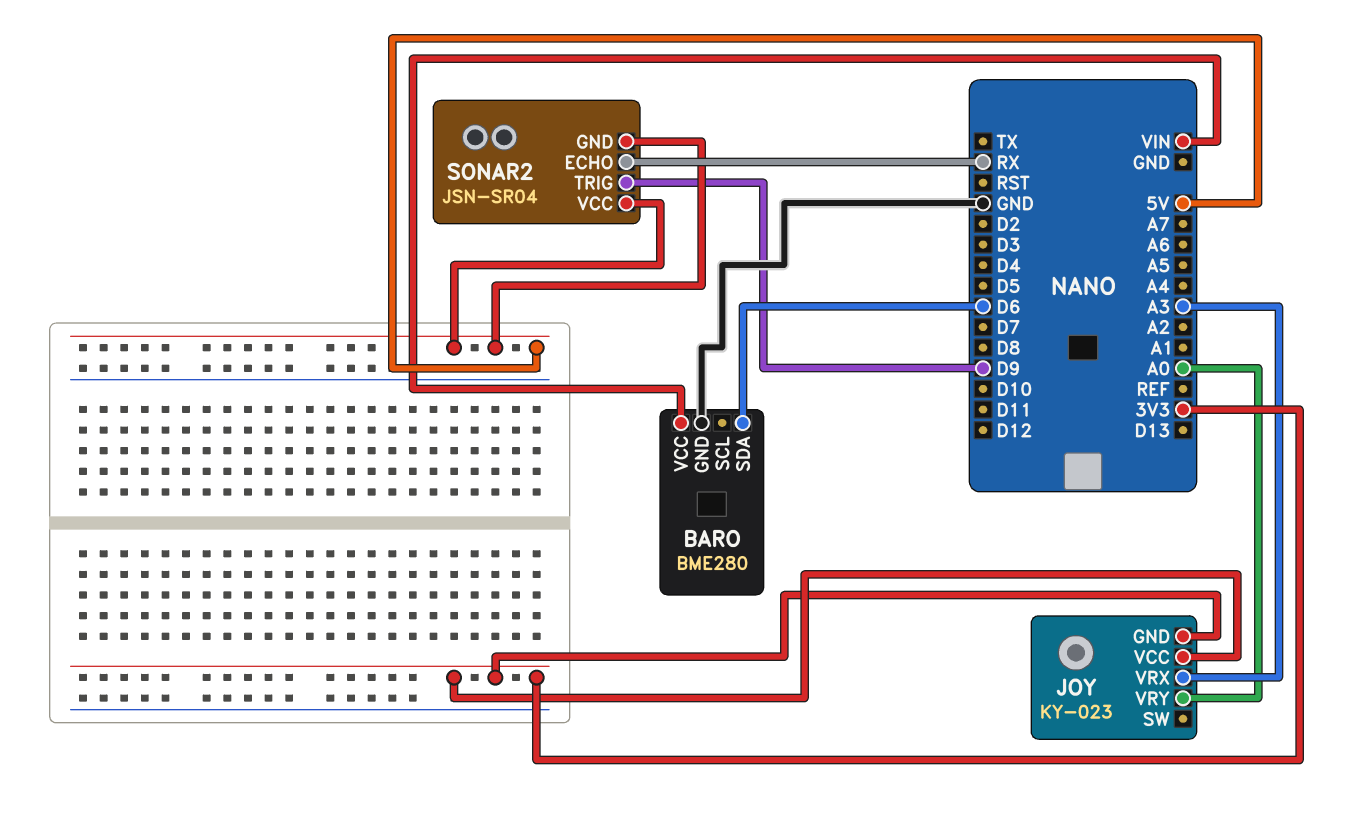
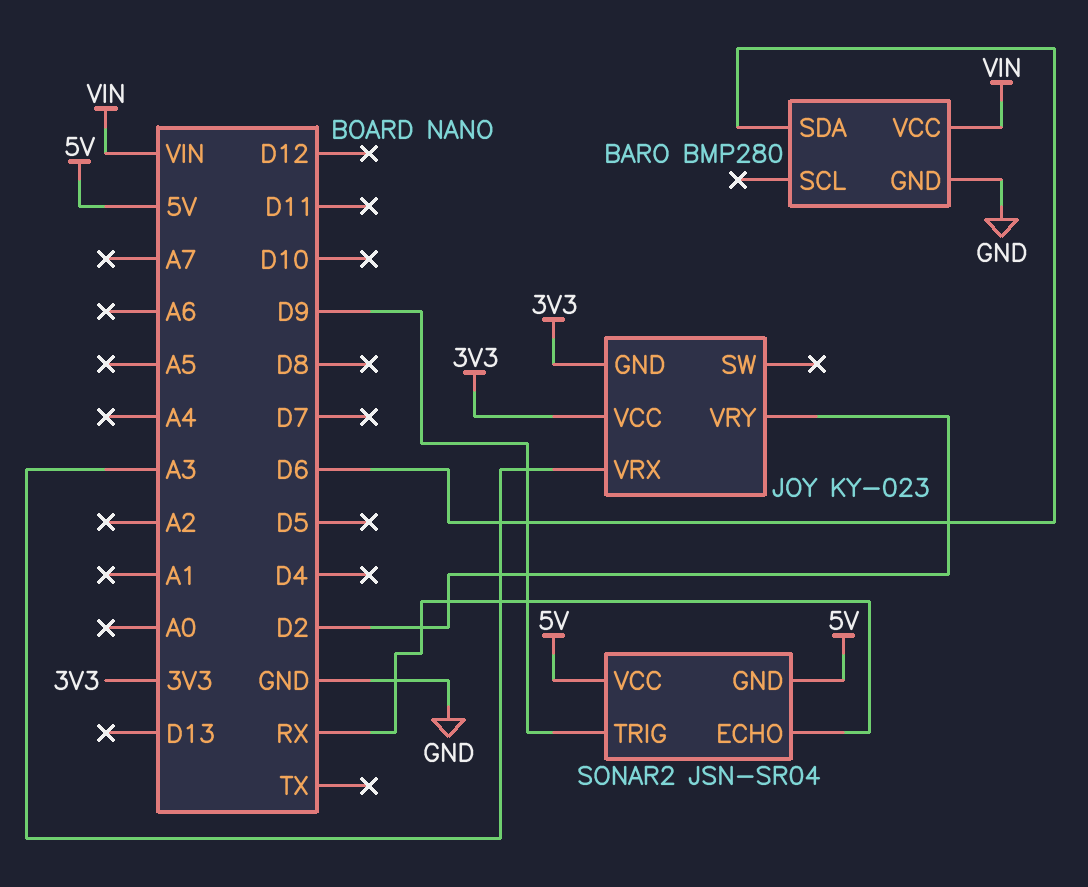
BARO: BME280 -> BMP280
JOY pin VRY: A0 -> D2

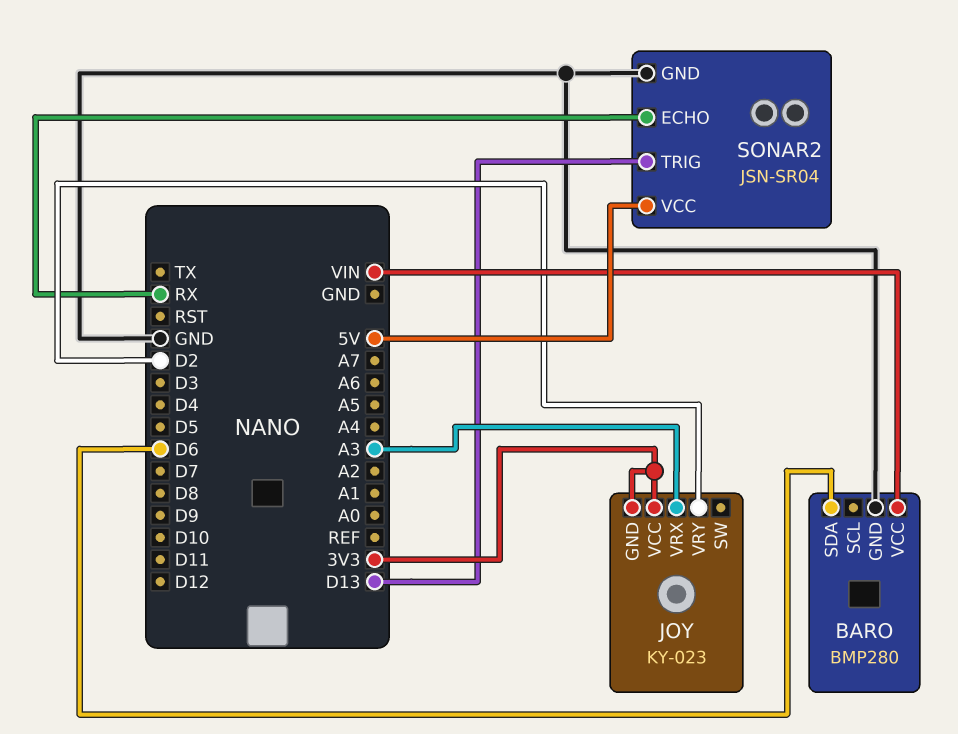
SONAR2 pin GND: 5V -> GND
SONAR2 pin TRIG: D9 -> D13

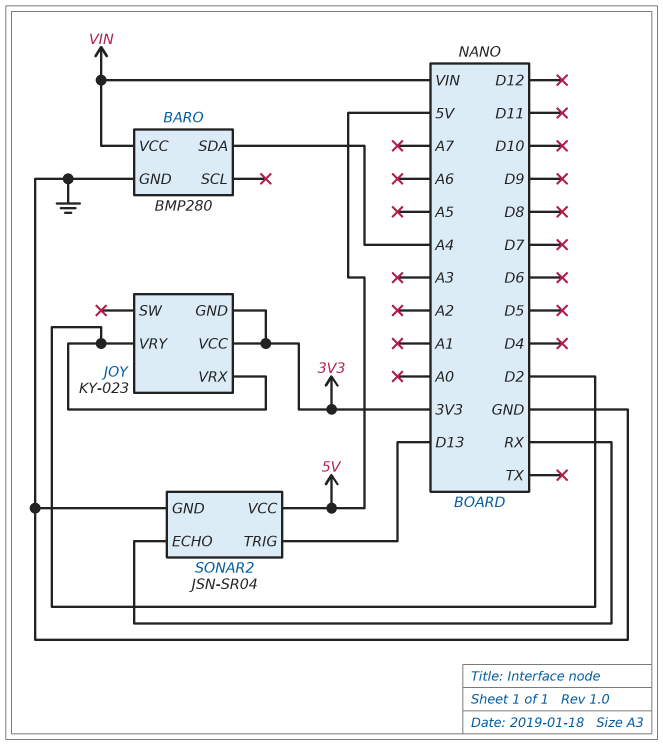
BARO pin SDA: D6 -> A4
JOY pin VRX: A3 -> D2

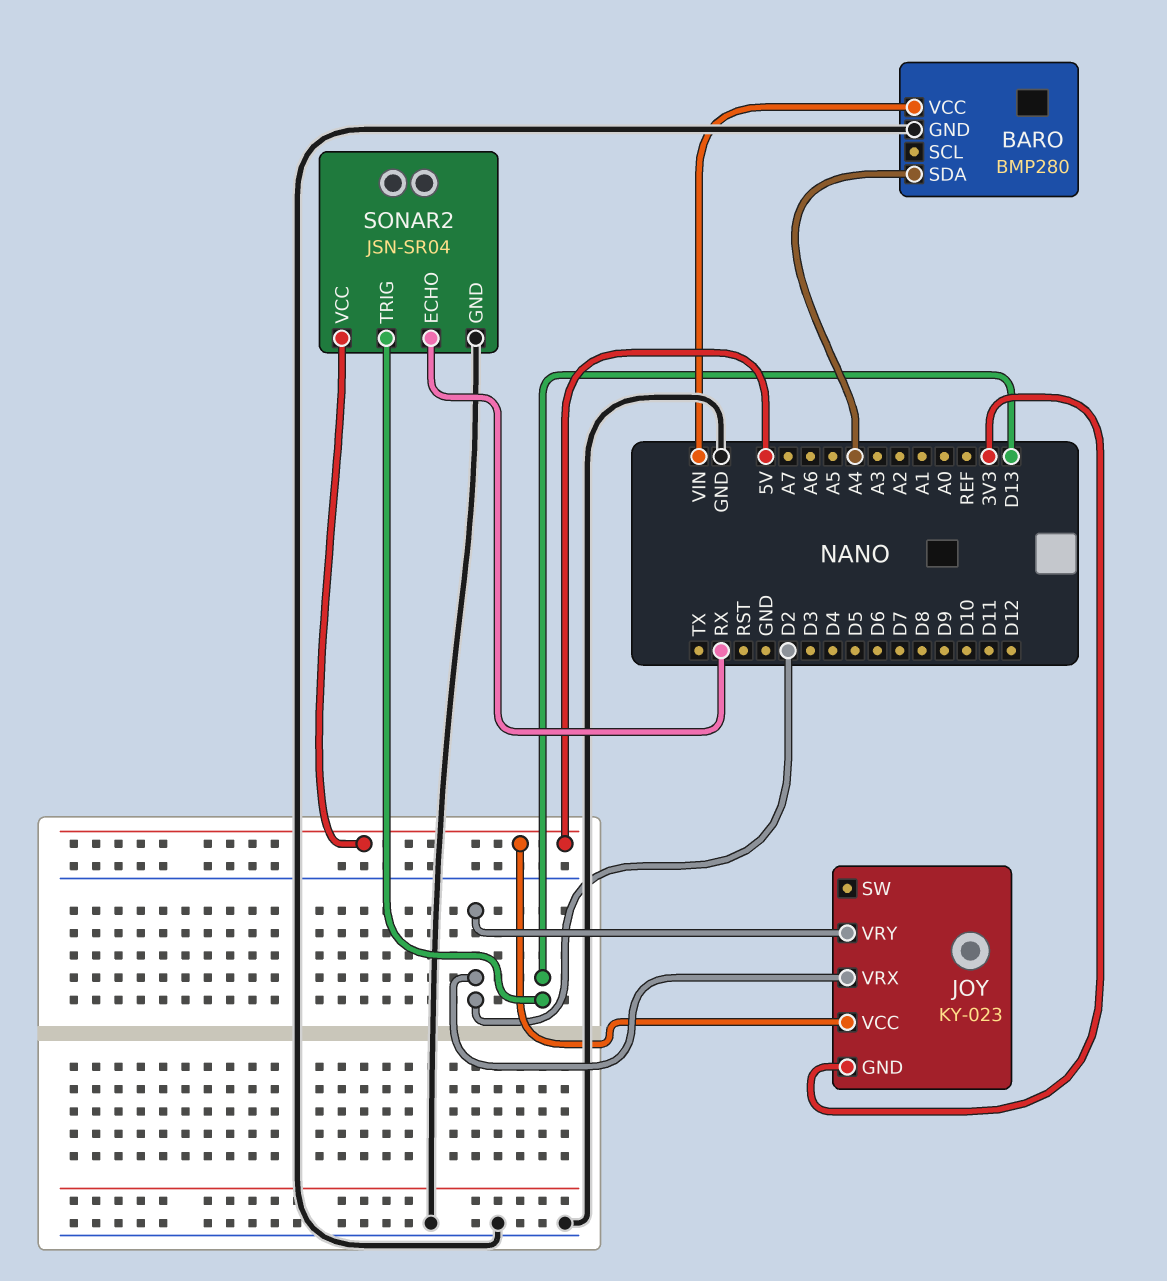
JOY pin VCC: 3V3 -> 5V

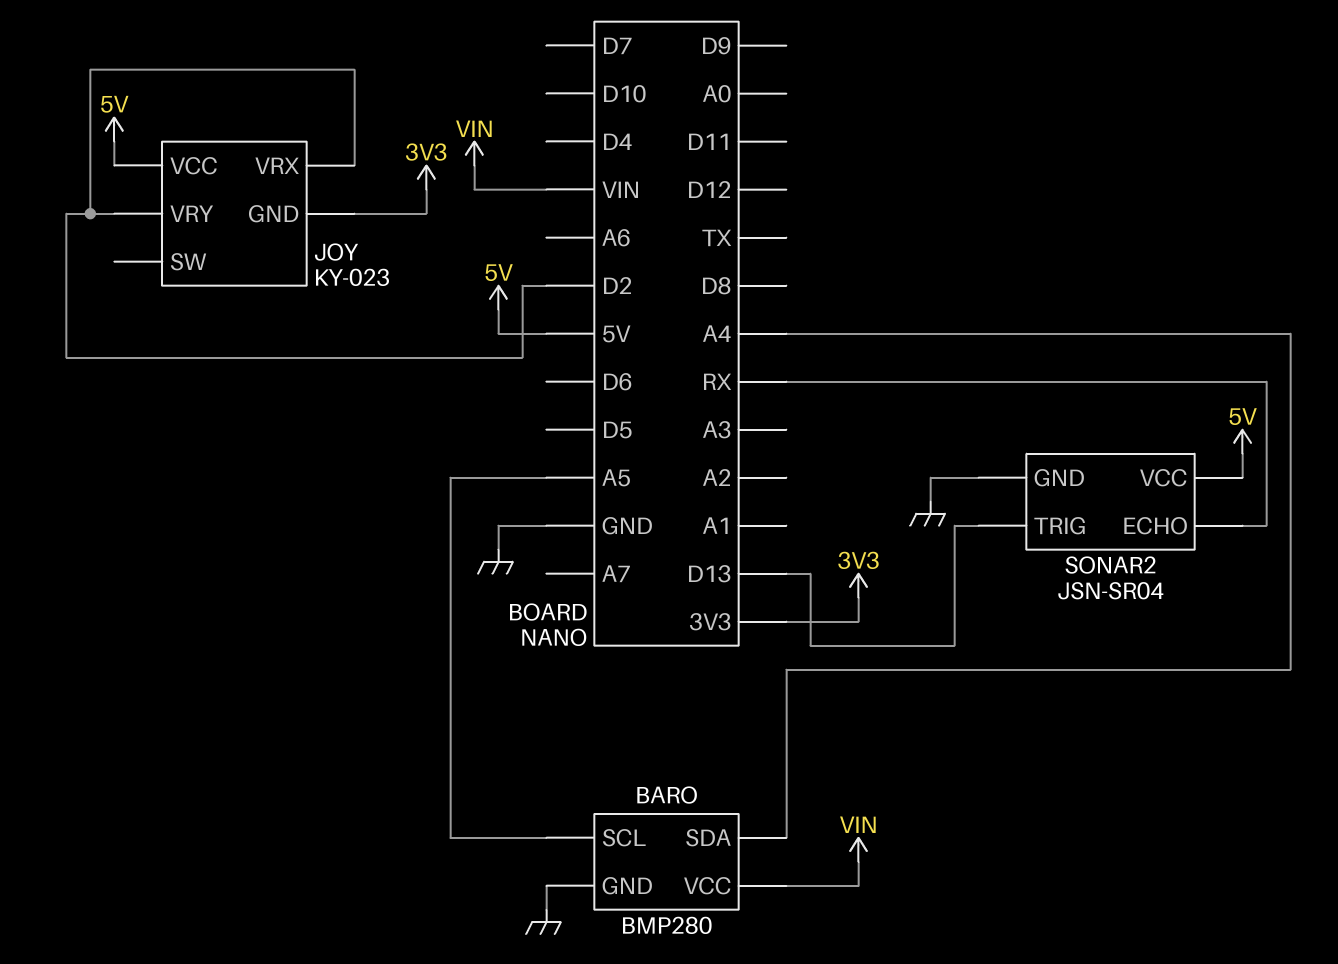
BARO pin SCL: none -> A5

